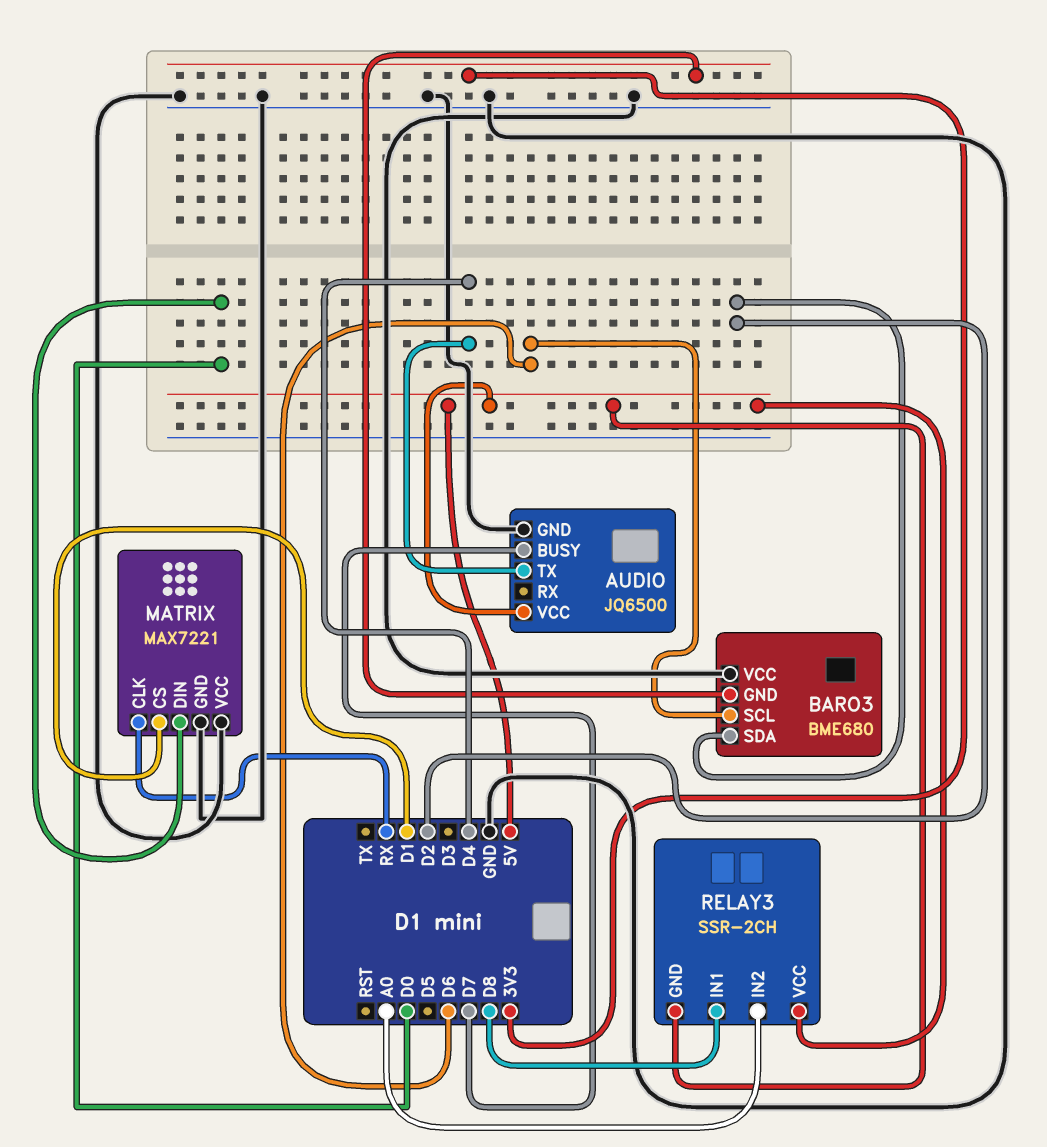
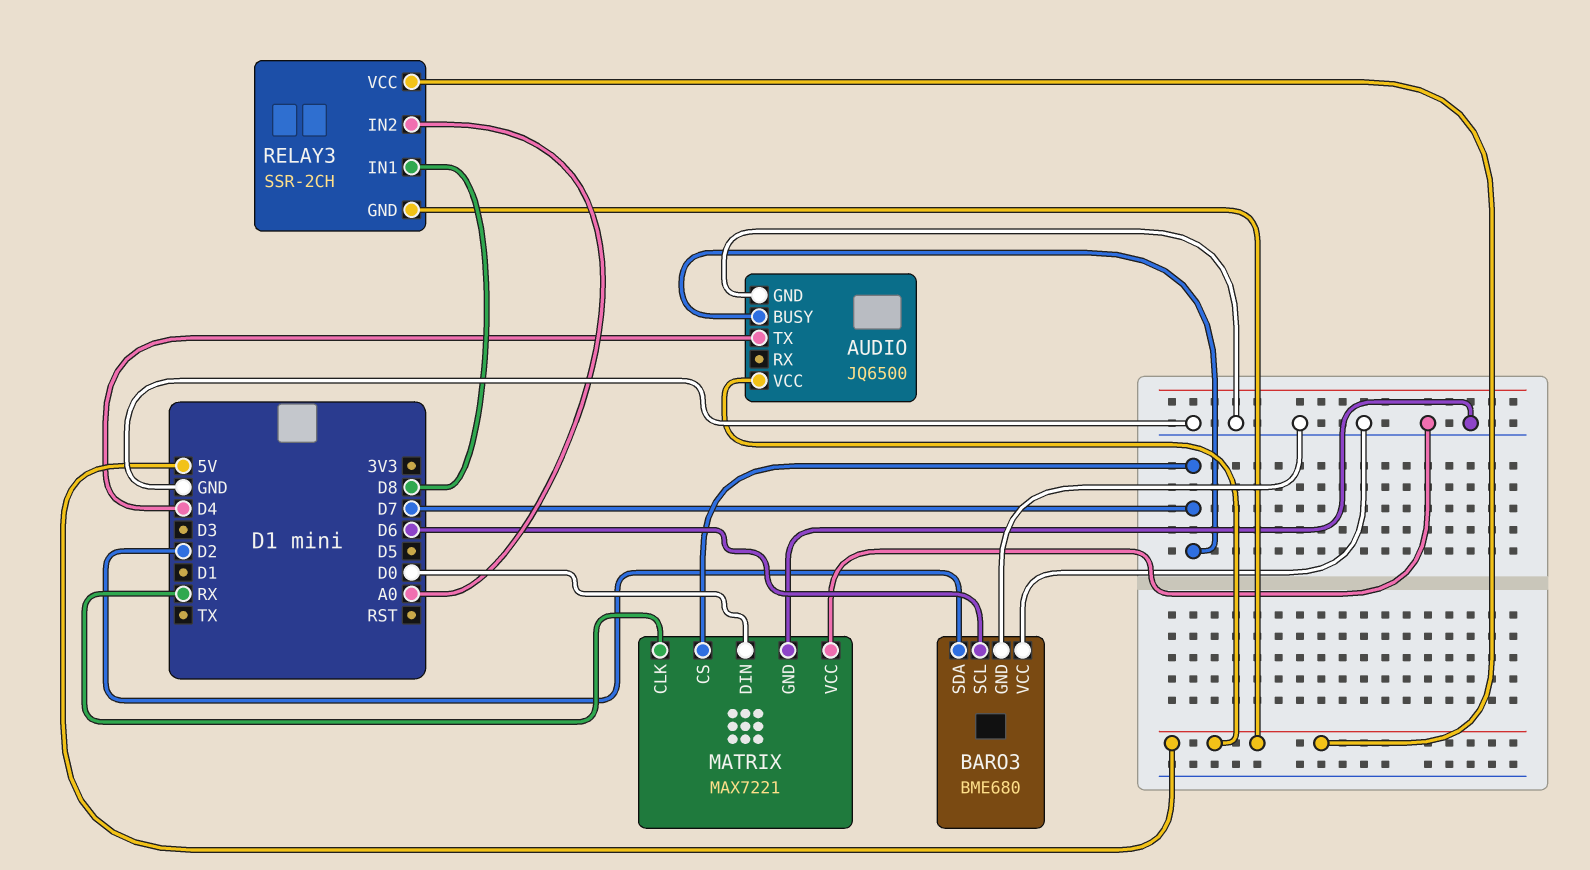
BARO3 pin GND: 3V3 -> GND
MATRIX pin CS: D1 -> D7

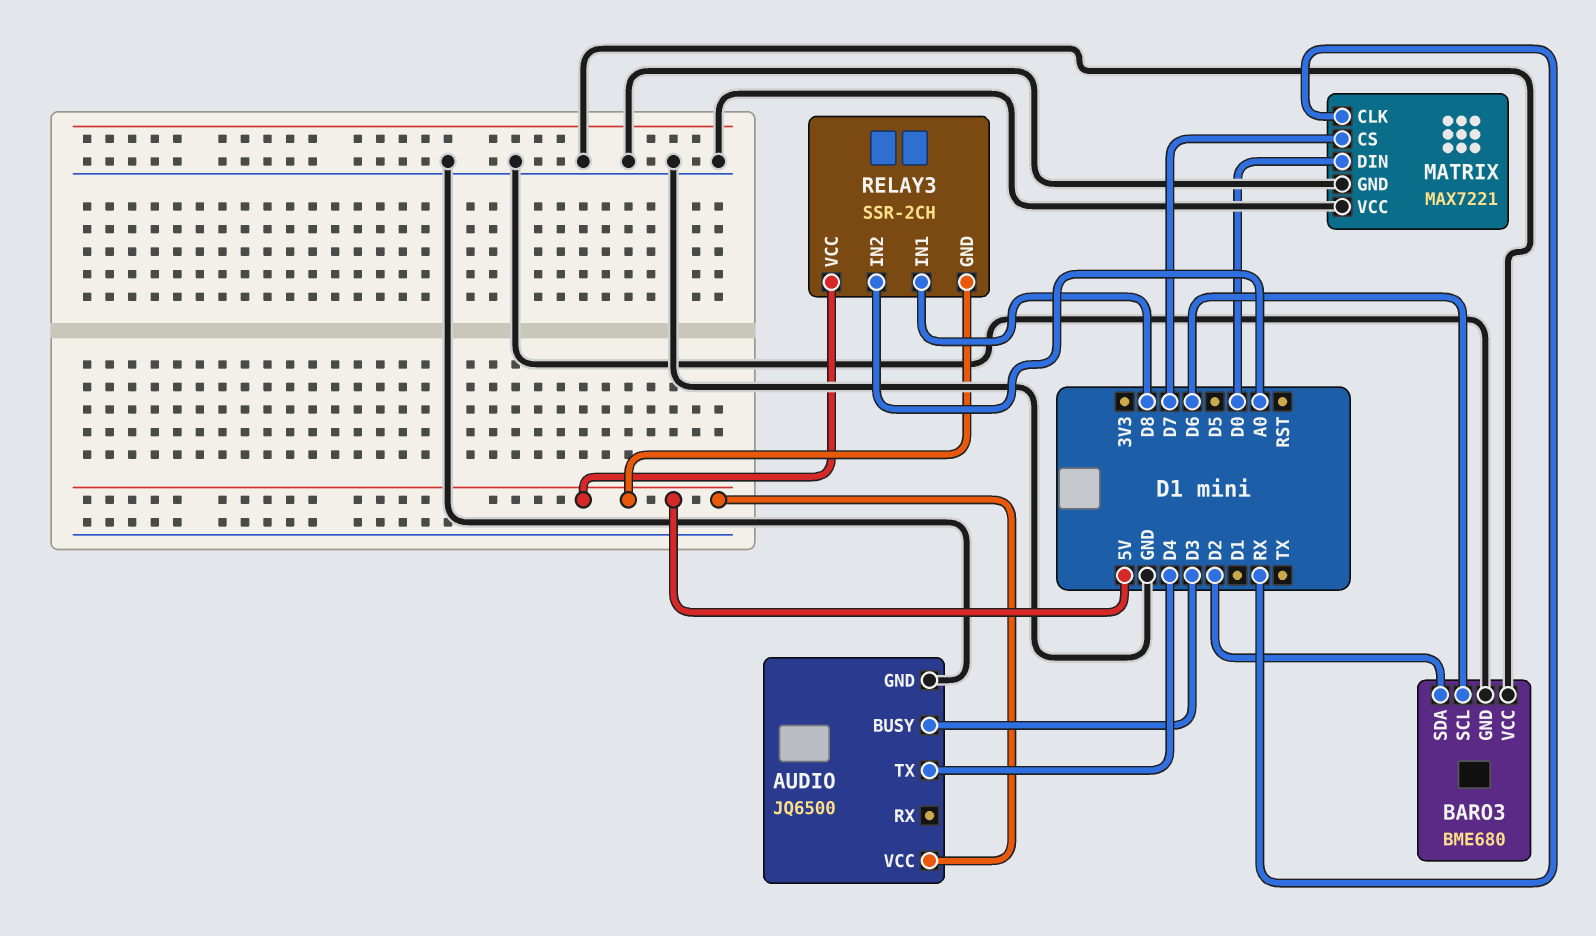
AUDIO pin BUSY: D7 -> D3

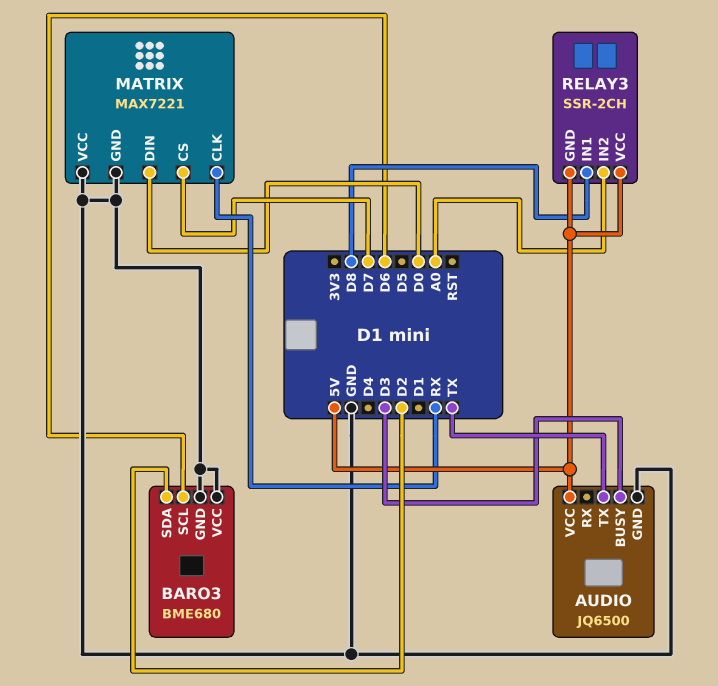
AUDIO pin TX: D4 -> TX

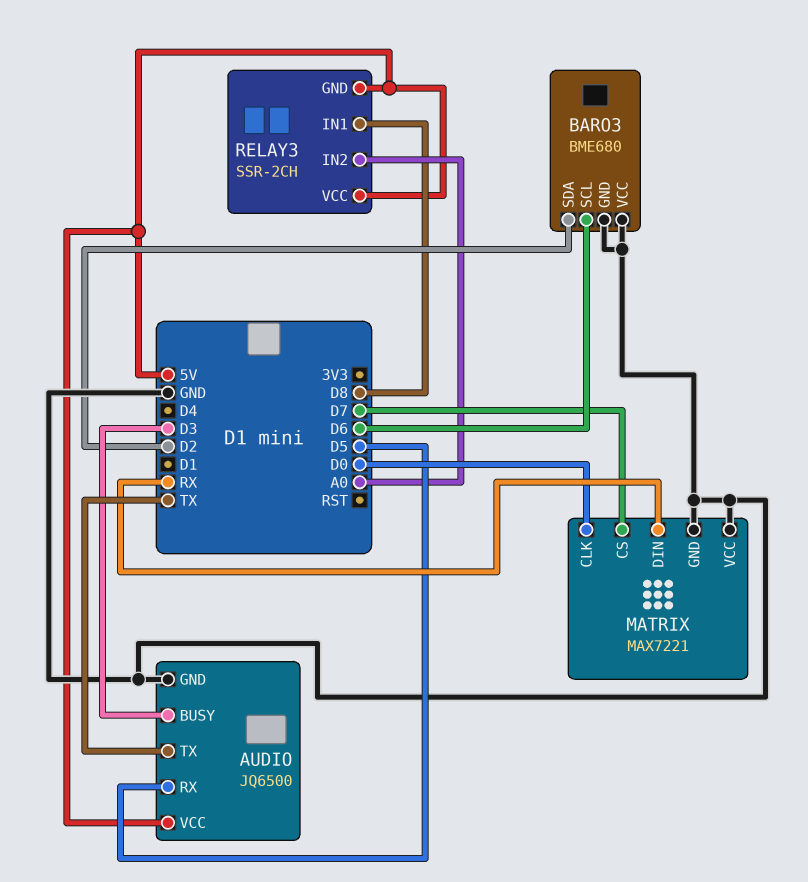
AUDIO pin RX: none -> D5
MATRIX pin CLK: RX -> D0
MATRIX pin DIN: D0 -> RX

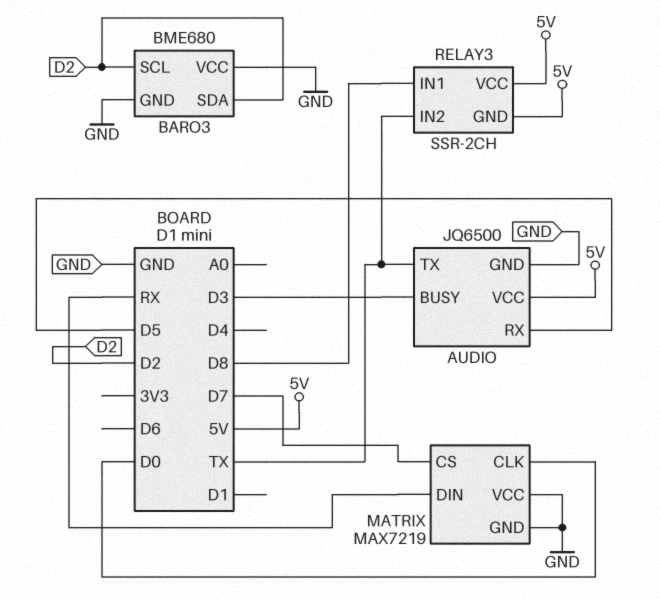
BARO3 pin SCL: D6 -> D2
MATRIX: MAX7221 -> MAX7219
RELAY3 pin IN2: A0 -> TX

